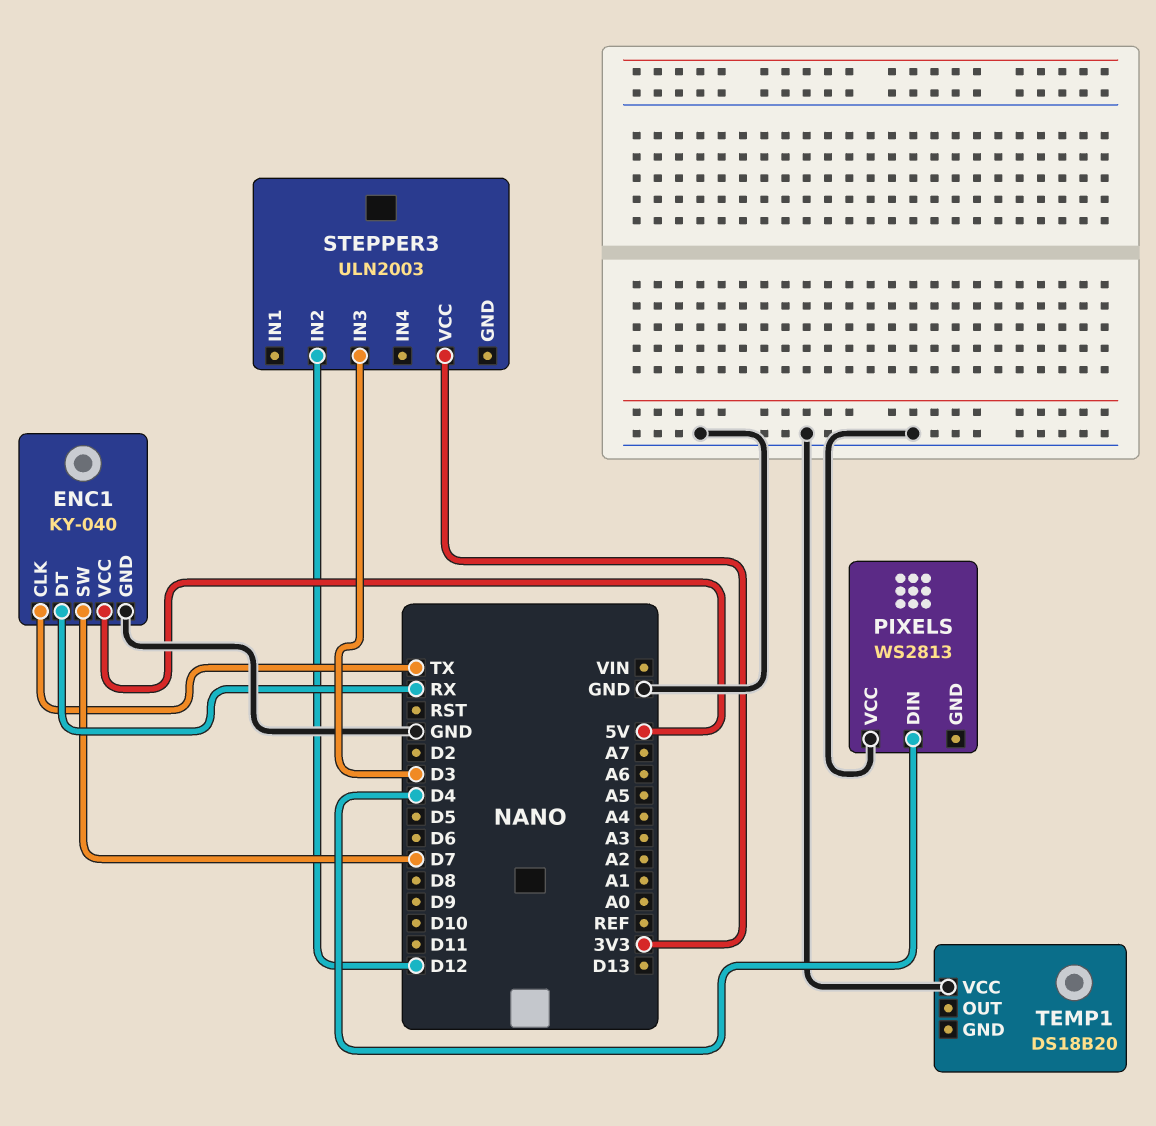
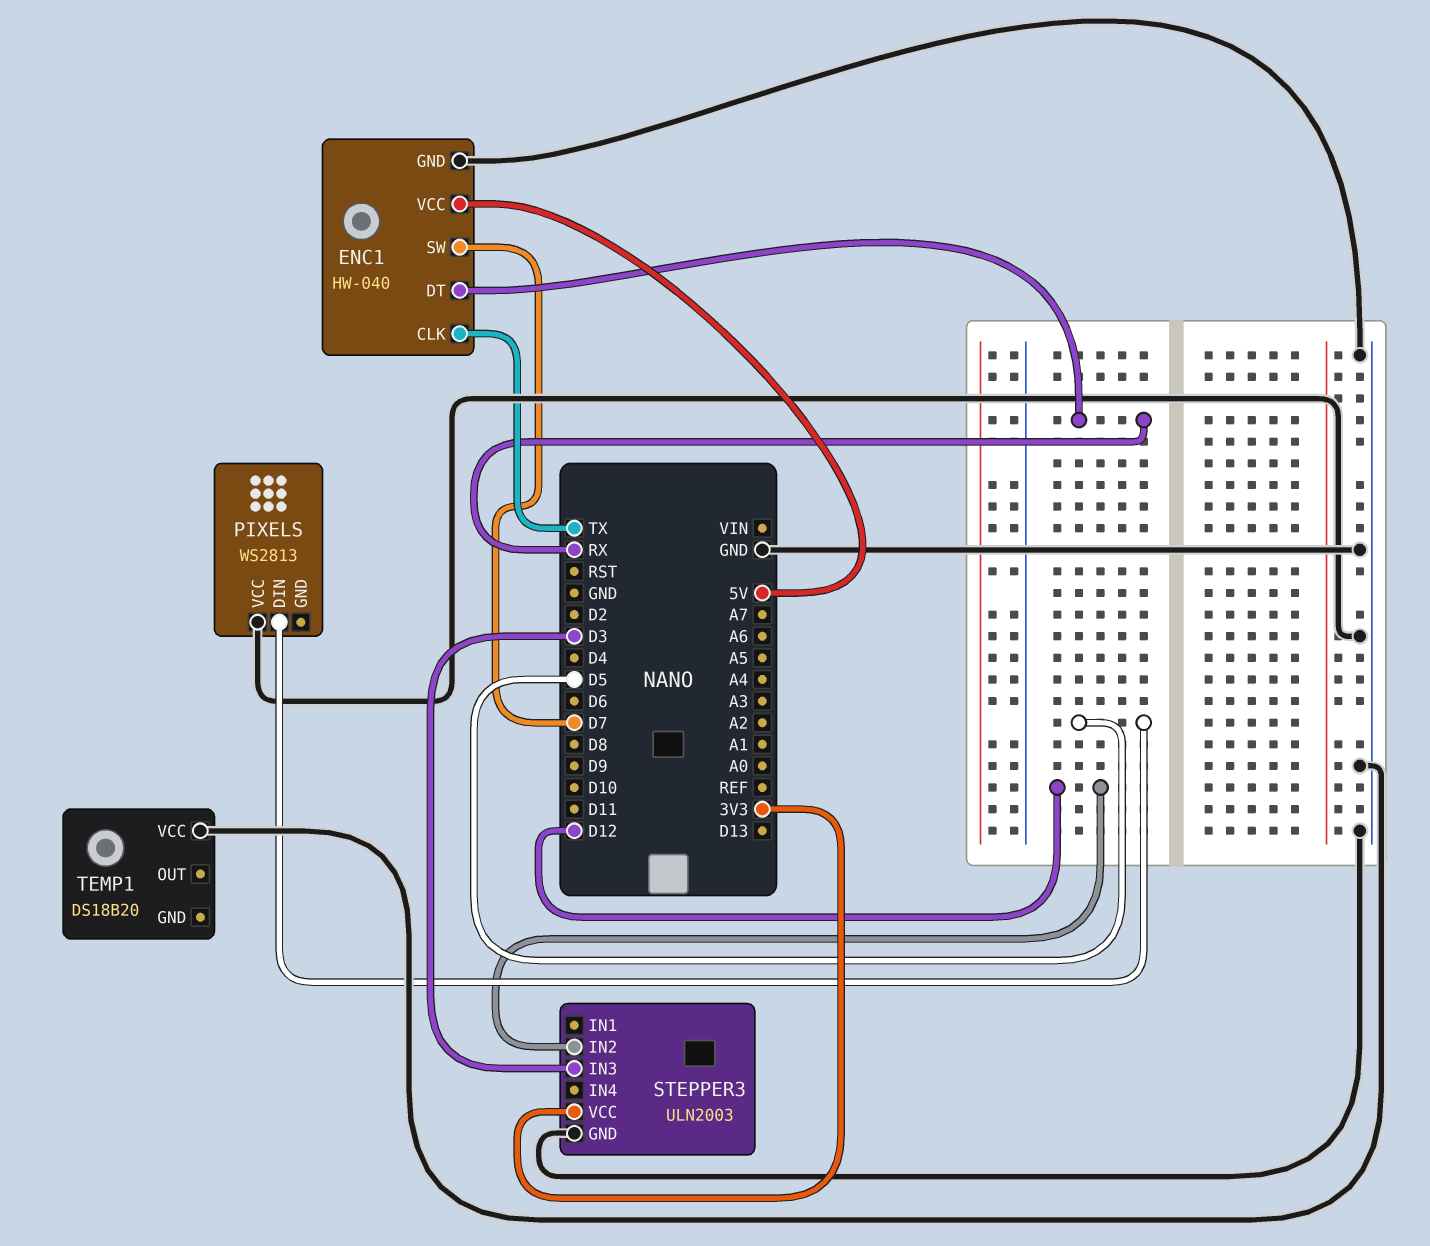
ENC1: KY-040 -> HW-040
PIXELS pin DIN: D4 -> D5
STEPPER3 pin GND: none -> GND

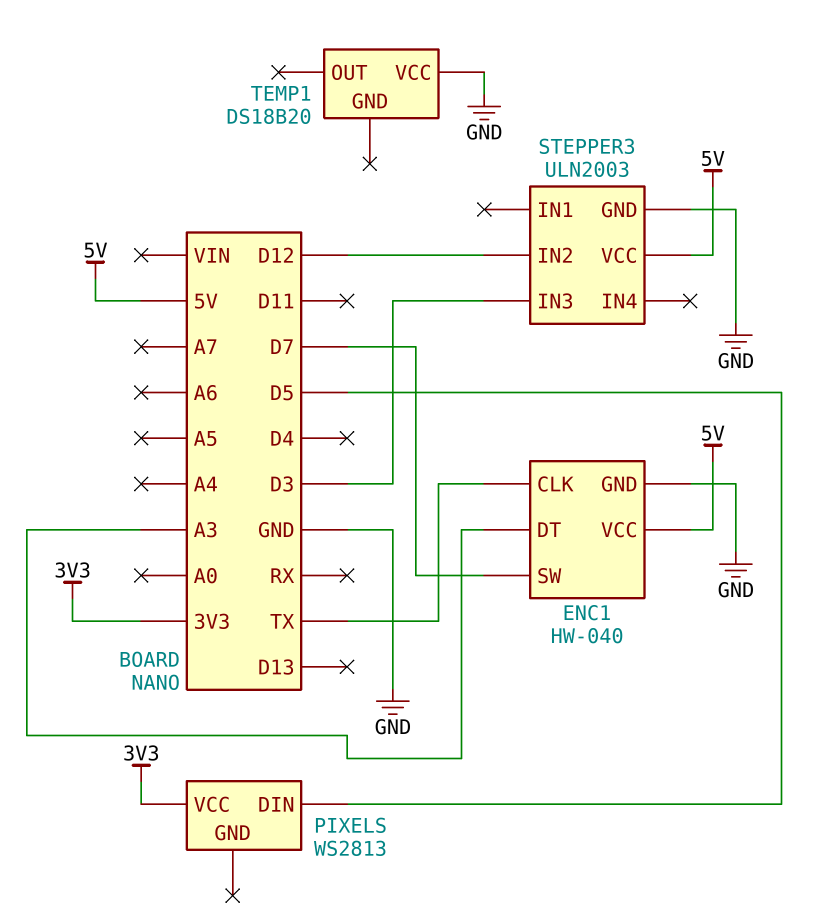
ENC1 pin DT: RX -> A3
PIXELS pin VCC: GND -> 3V3
STEPPER3 pin VCC: 3V3 -> 5V

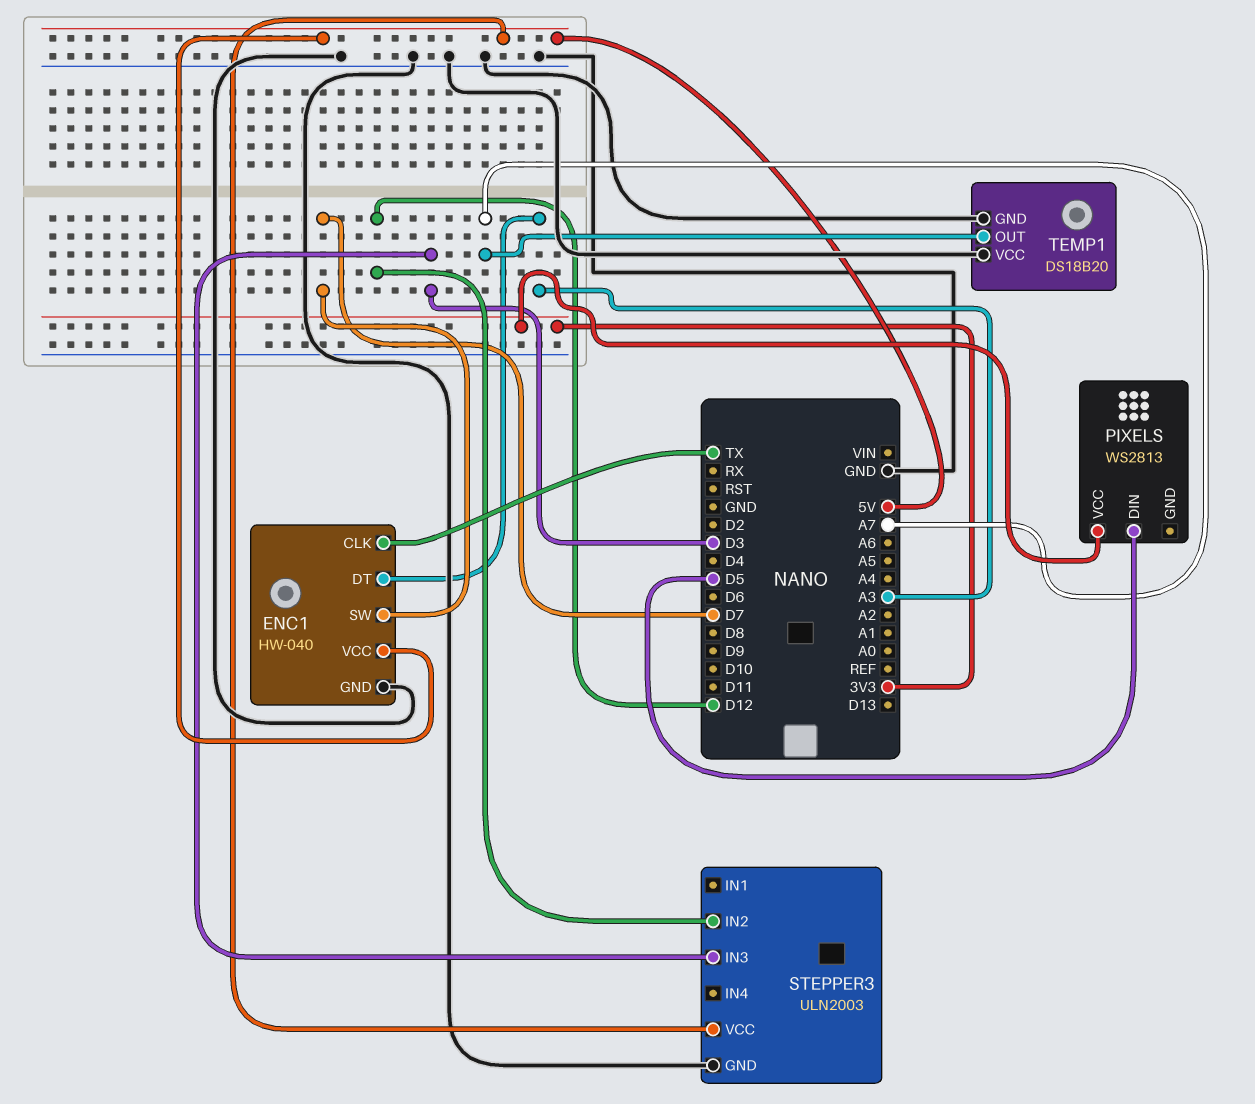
TEMP1 pin GND: none -> GND
TEMP1 pin OUT: none -> A7

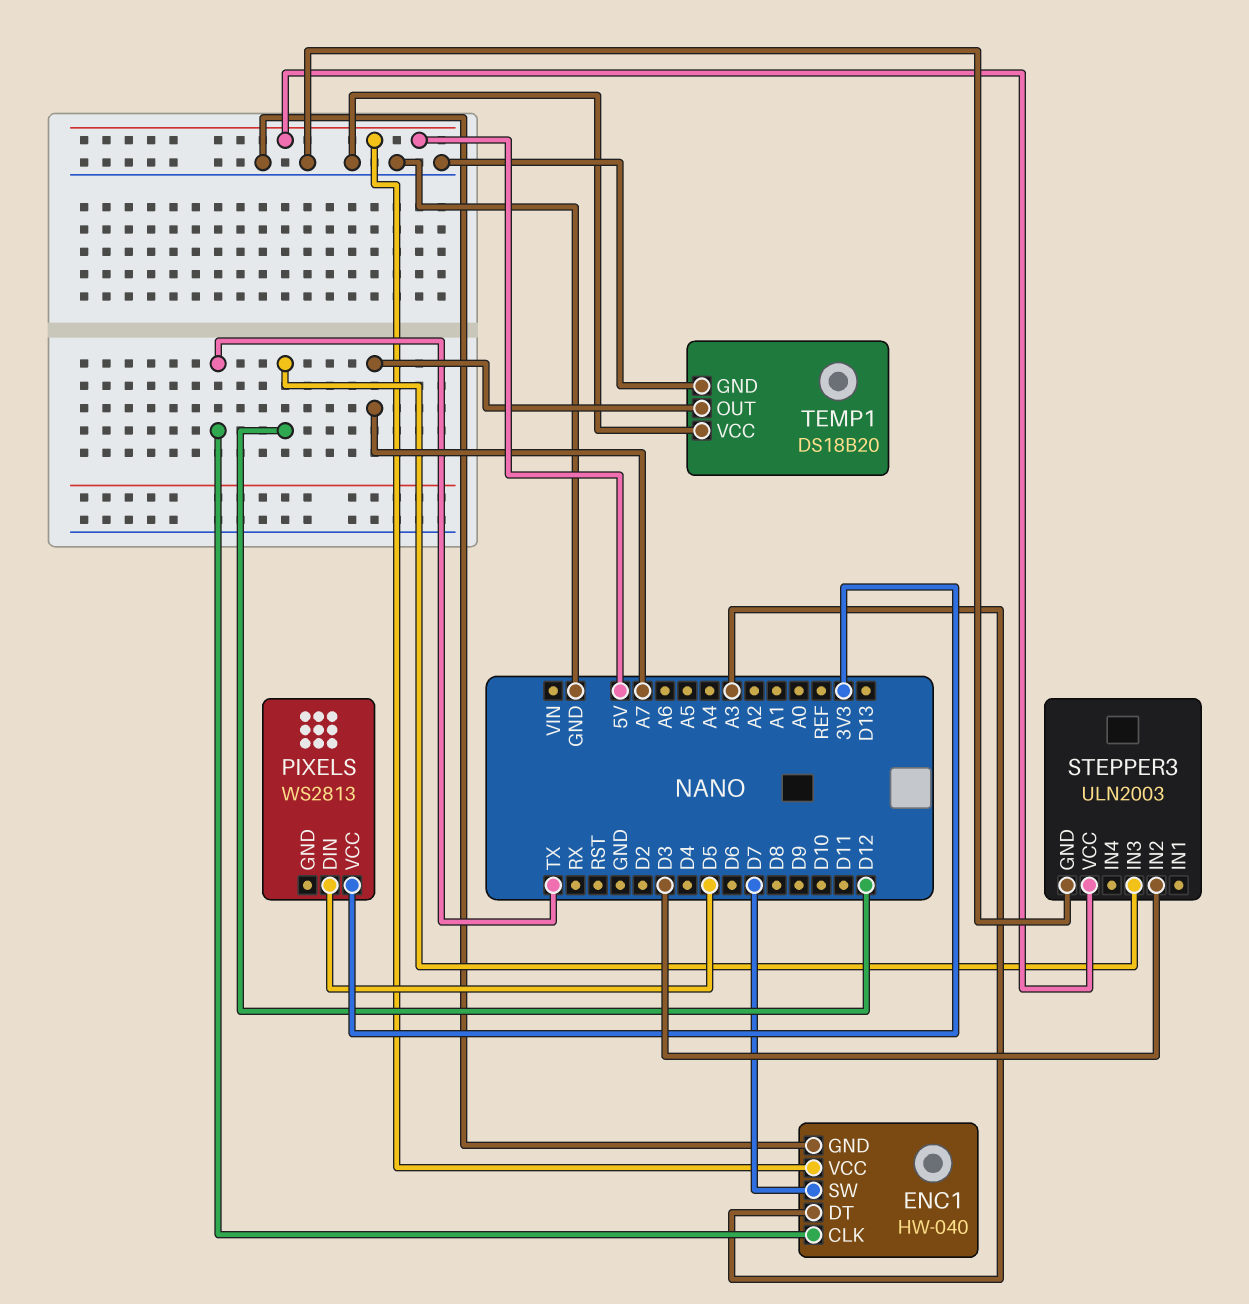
STEPPER3 pin IN2: D12 -> D3
STEPPER3 pin IN3: D3 -> D12

